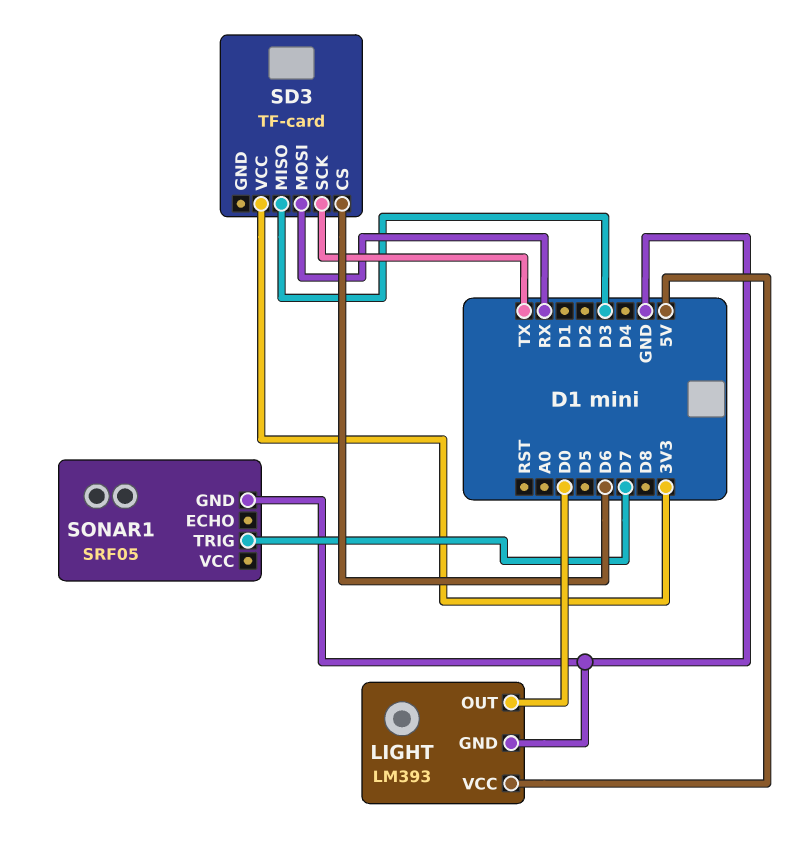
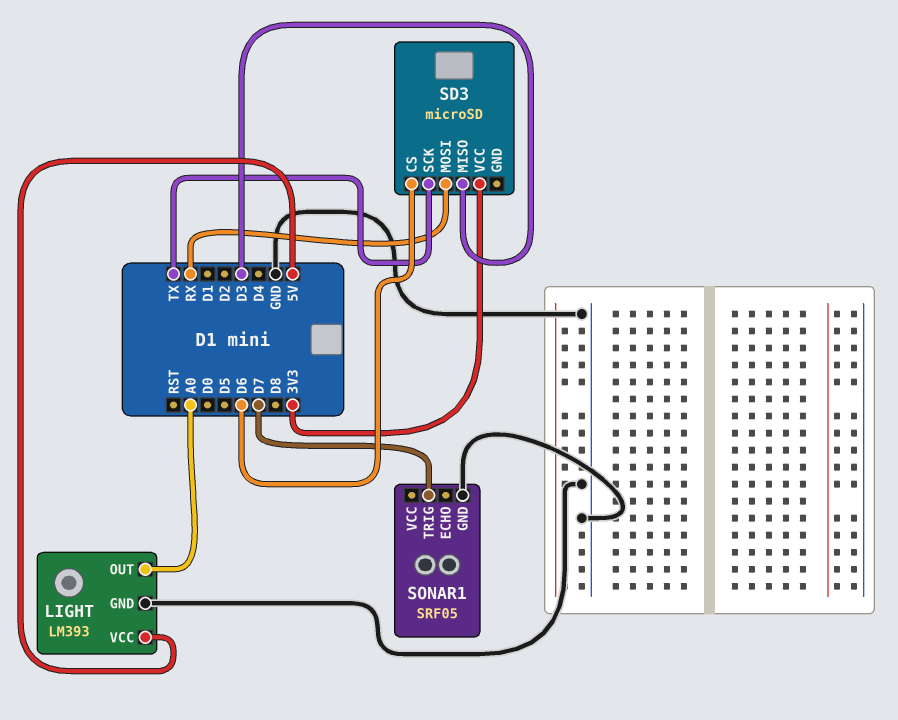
LIGHT pin OUT: D0 -> A0
SD3: TF-card -> microSD

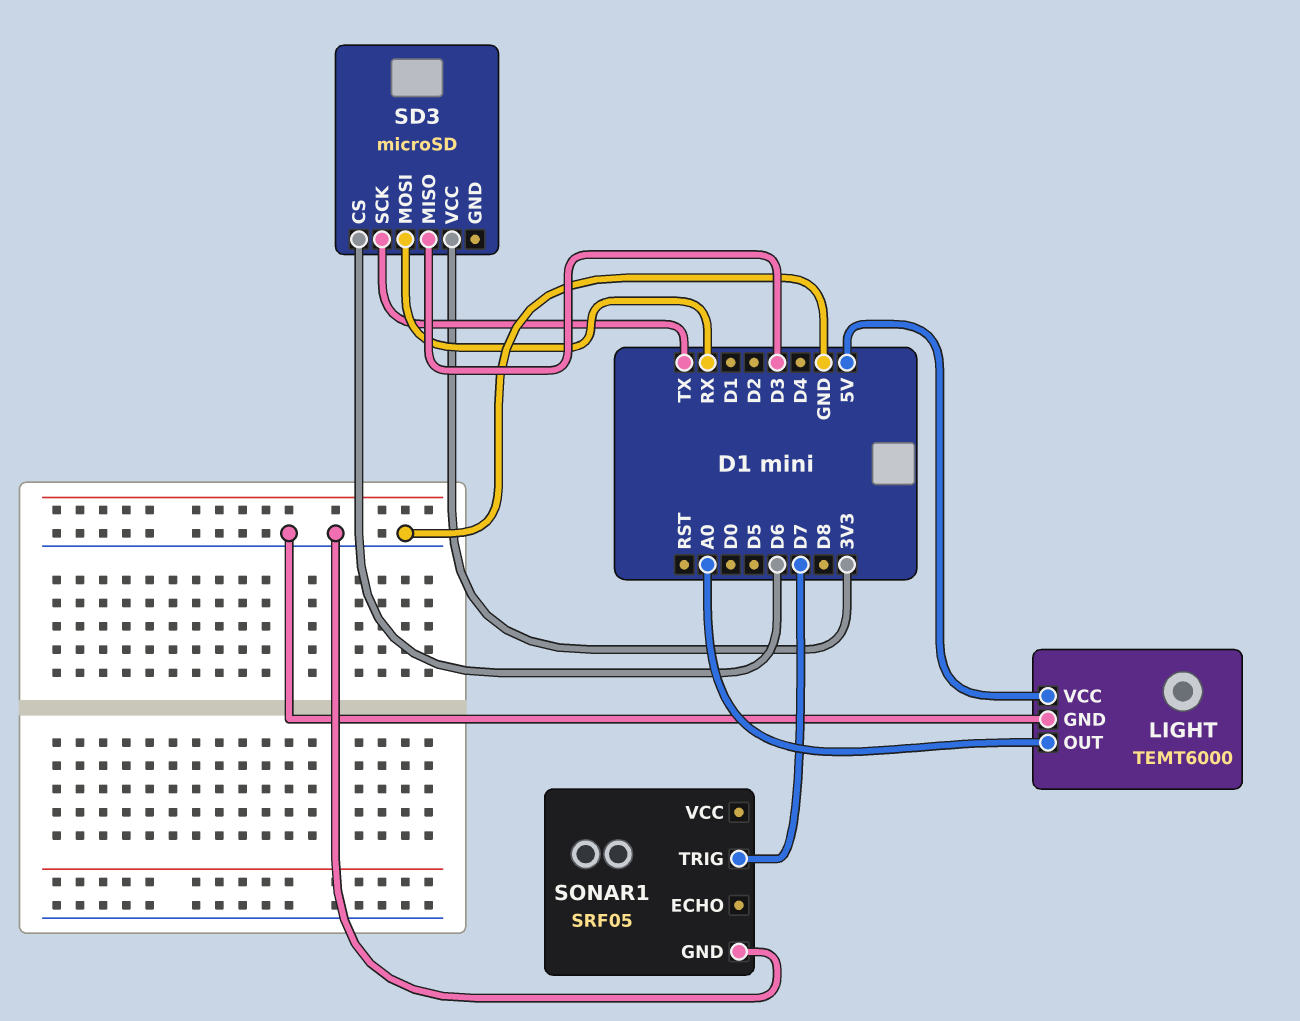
LIGHT: LM393 -> TEMT6000

